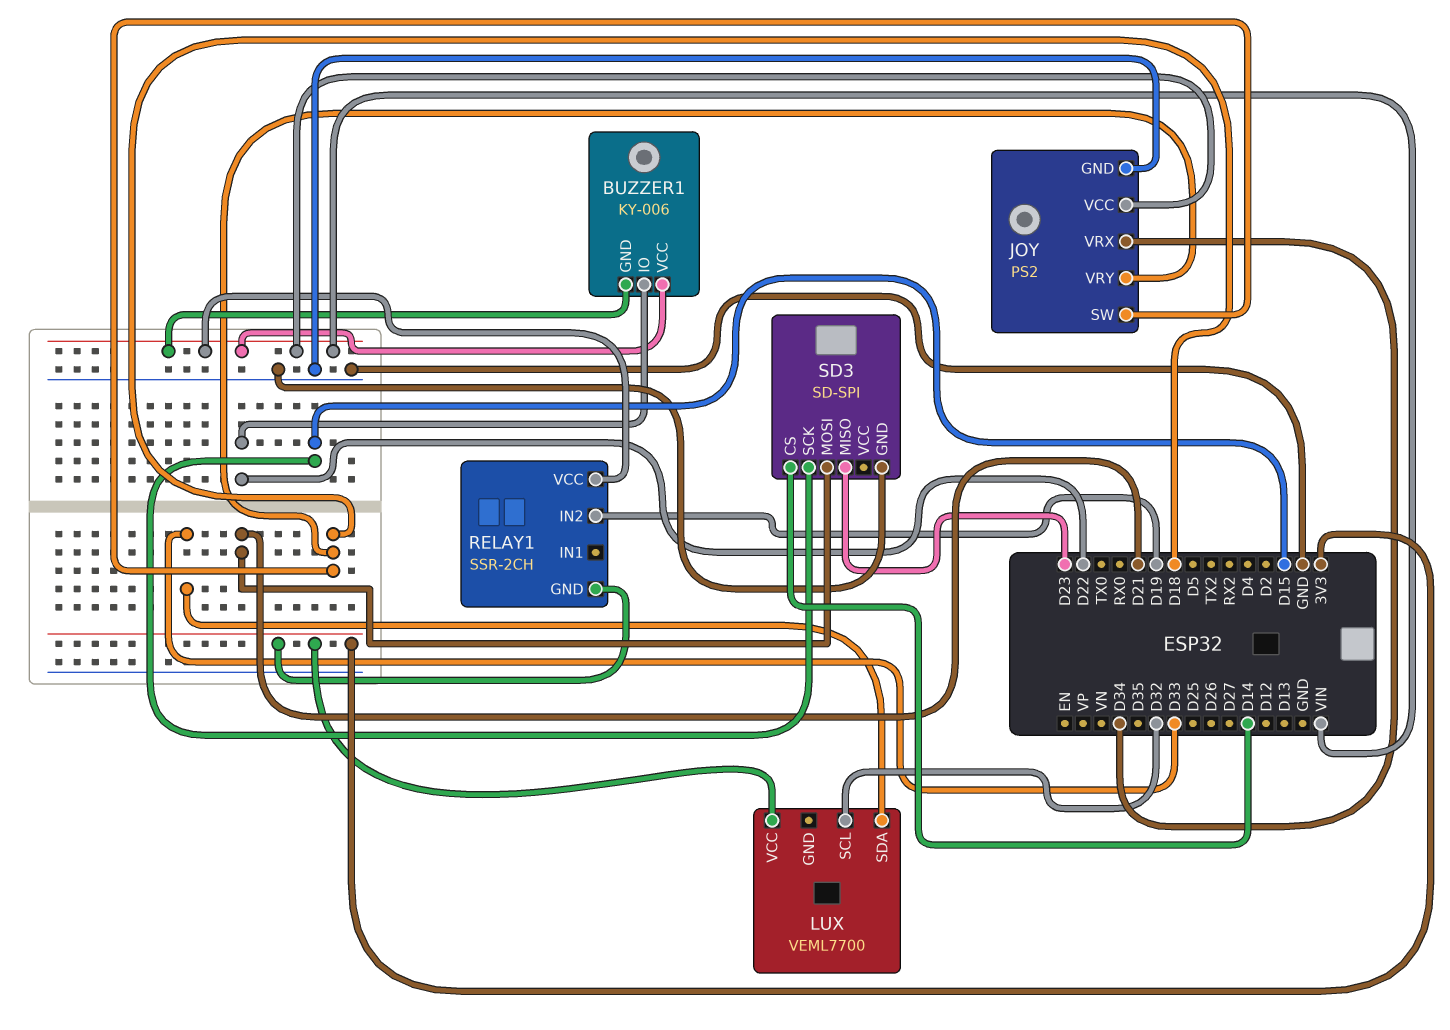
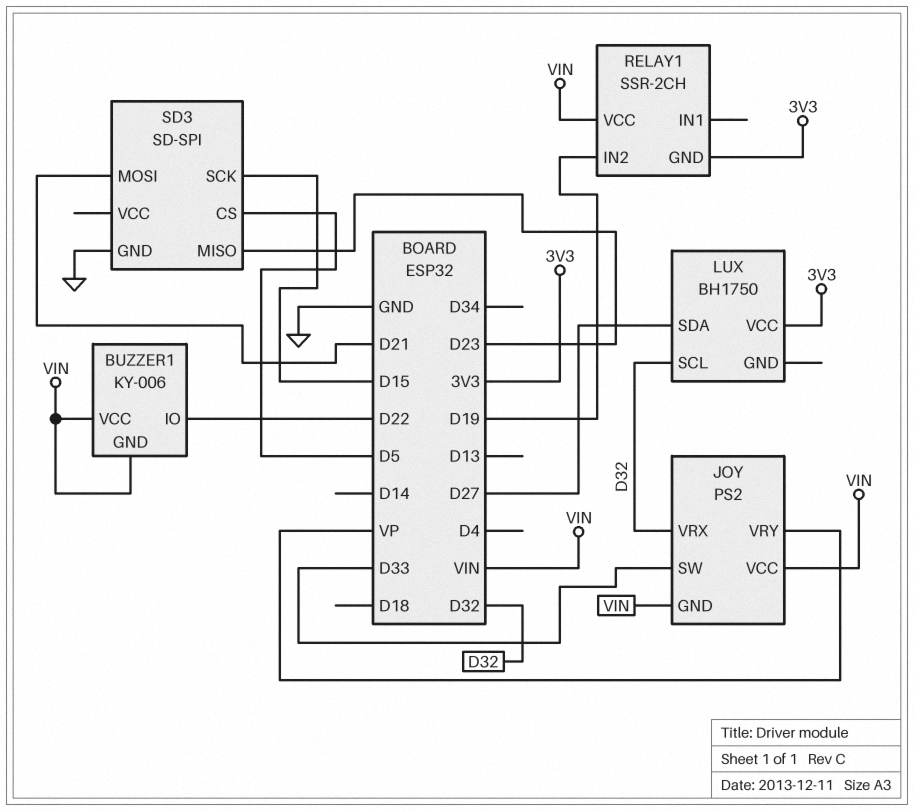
JOY pin GND: GND -> VIN
JOY pin SW: D18 -> D33
JOY pin VRX: D34 -> D32
JOY pin VRY: D18 -> VP
LUX: VEML7700 -> BH1750
LUX pin SDA: D33 -> D27
SD3 pin CS: D14 -> D5

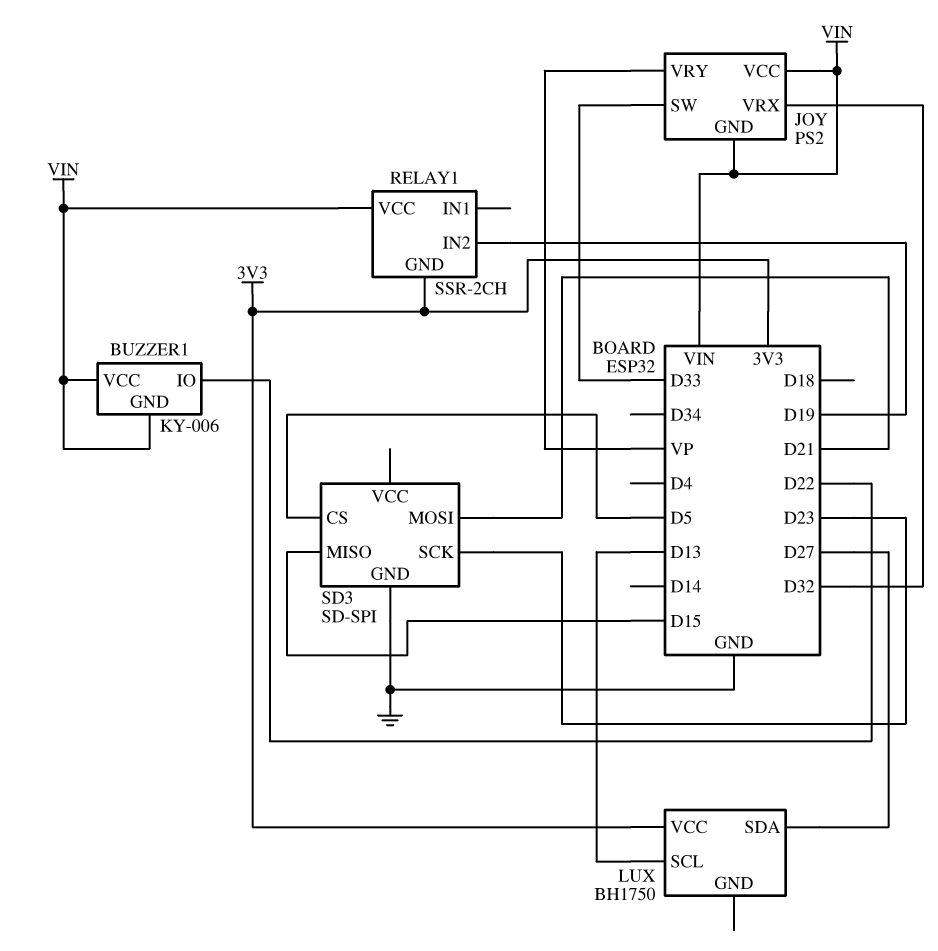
LUX pin SCL: D32 -> D13
SD3 pin MISO: D23 -> D15
SD3 pin SCK: D15 -> D23

